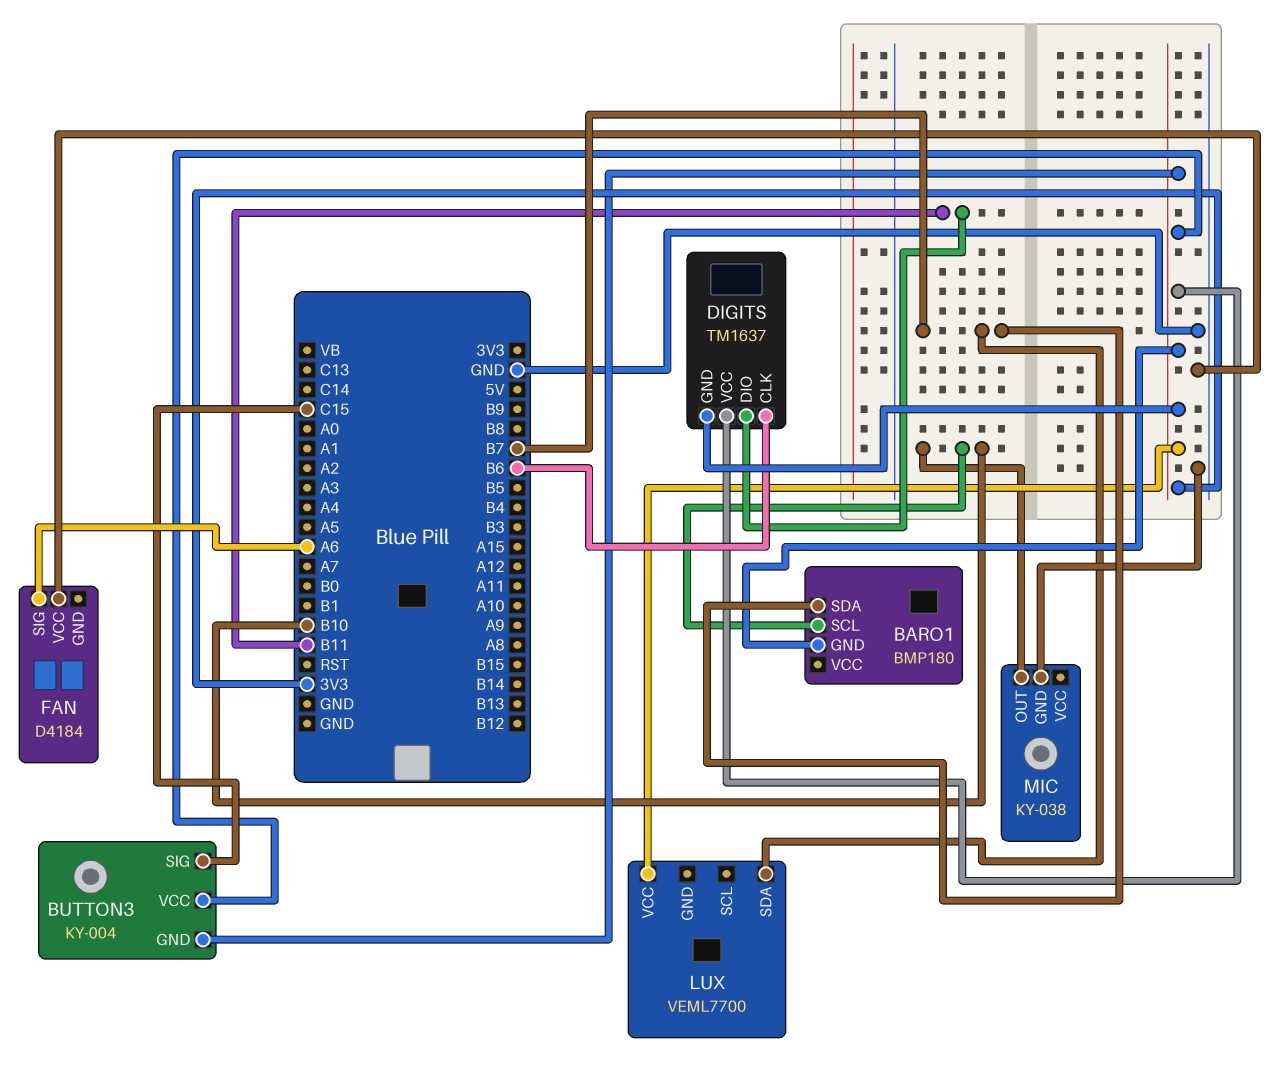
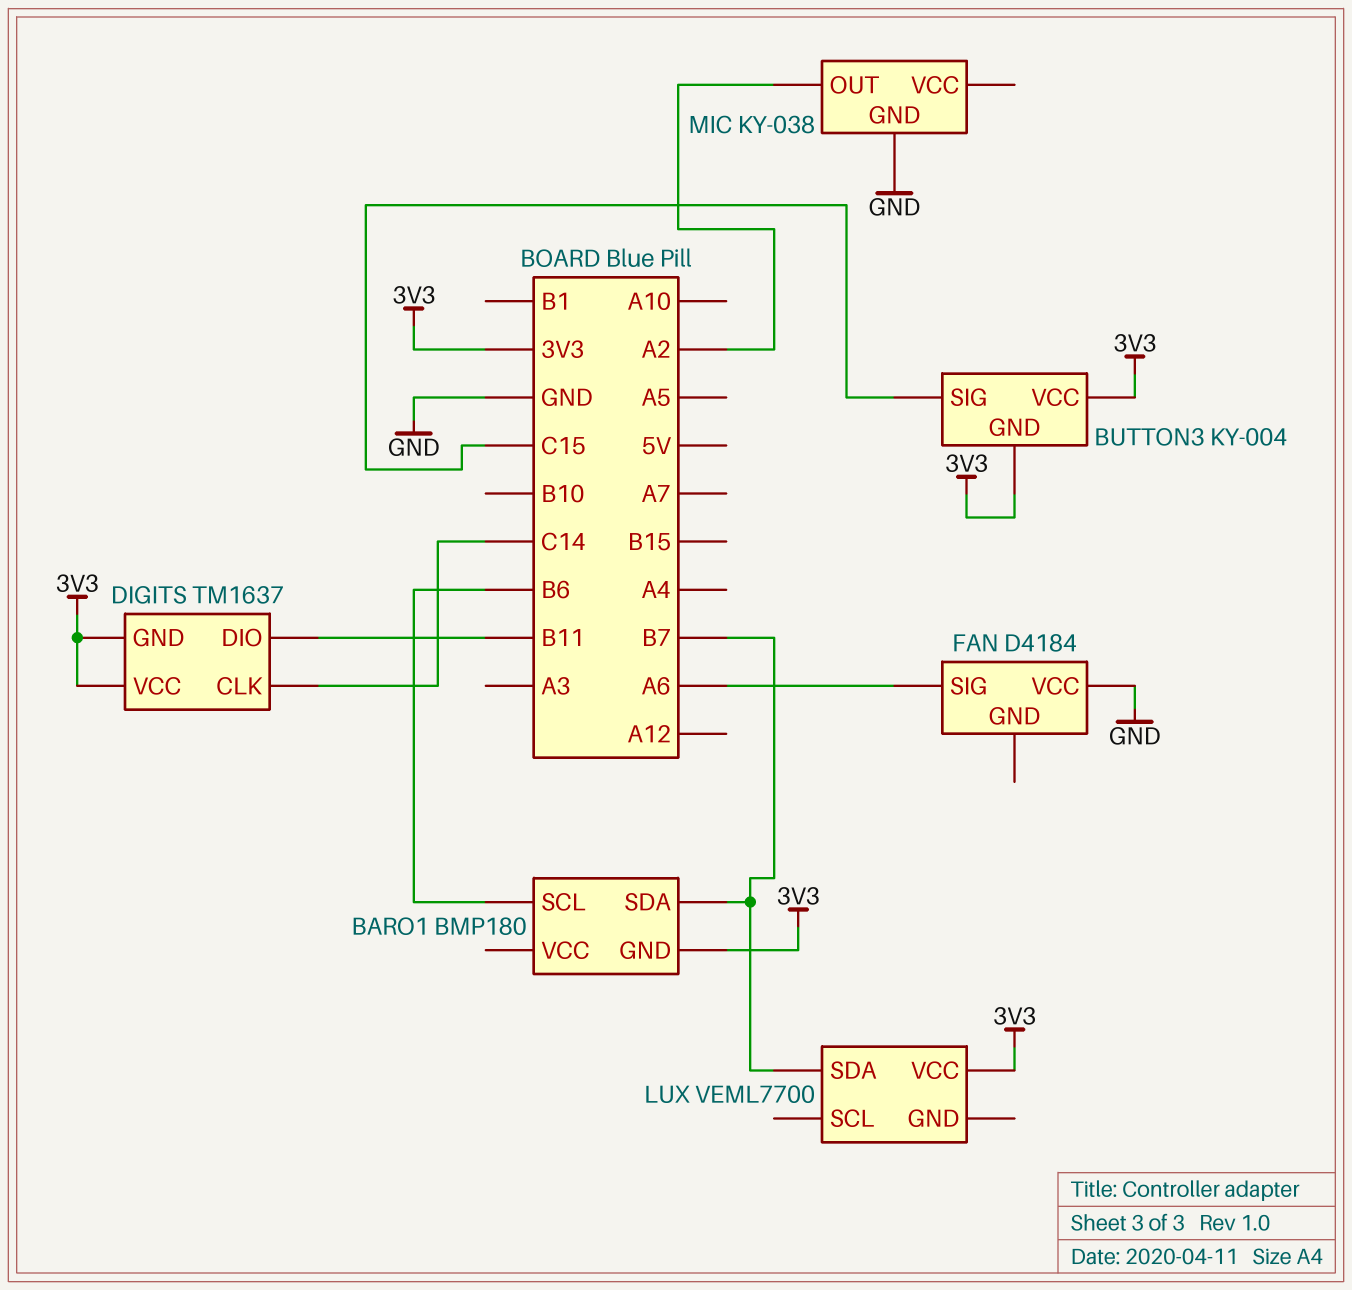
BARO1 pin SCL: B10 -> B6
DIGITS pin CLK: B6 -> C14
MIC pin OUT: B10 -> A2

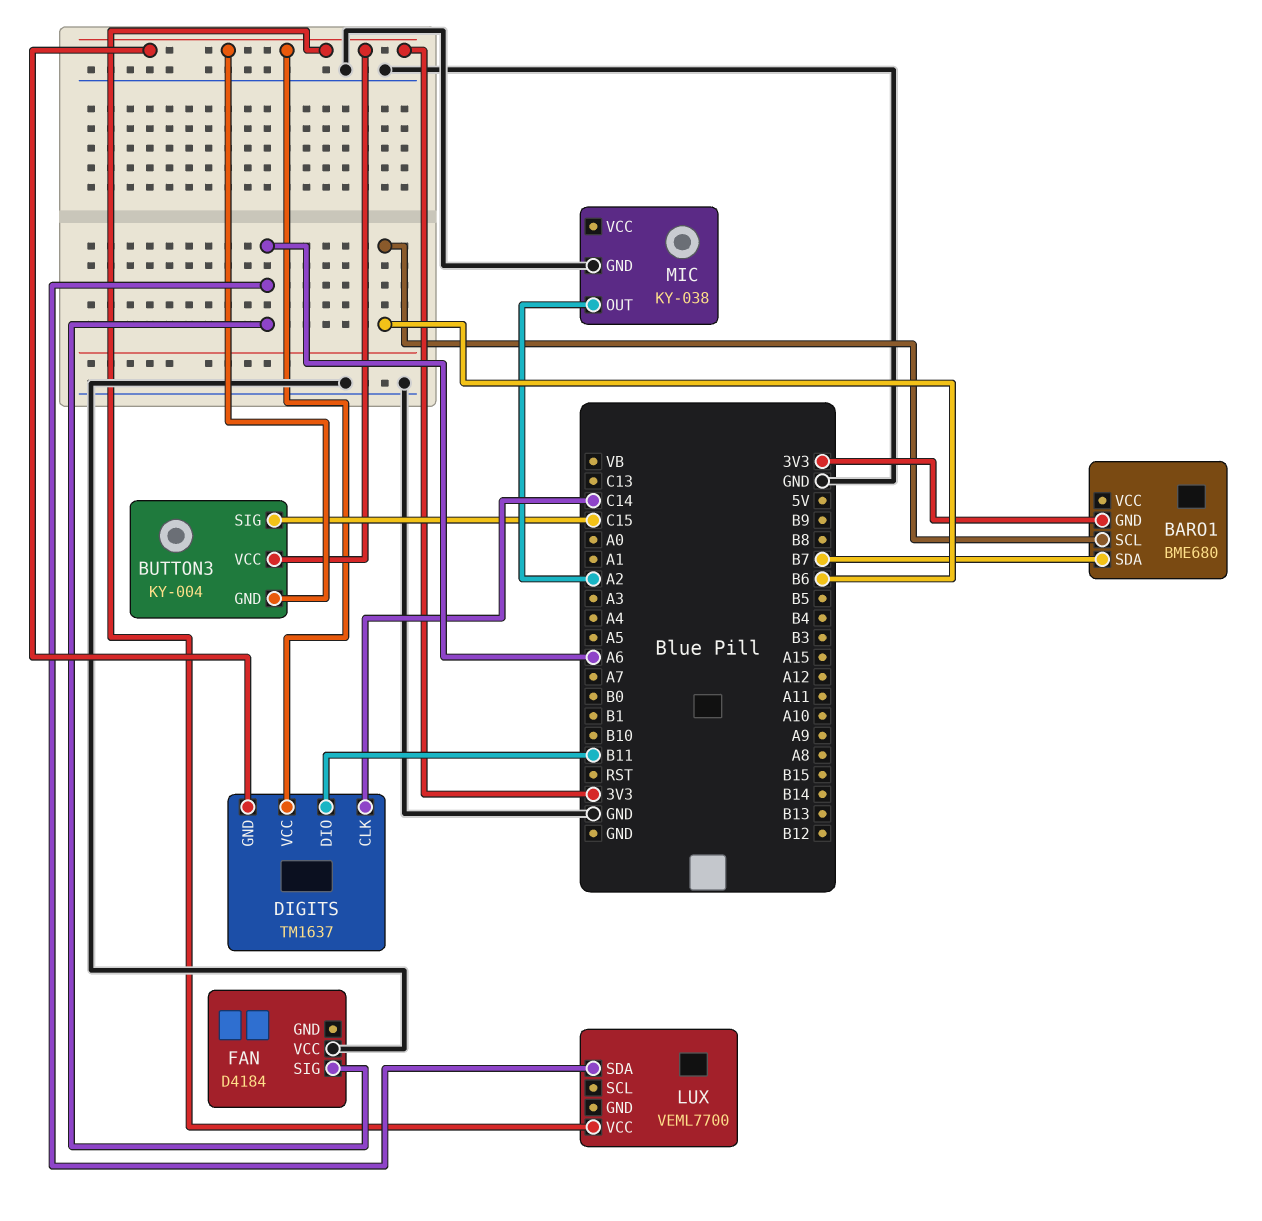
BARO1: BMP180 -> BME680
LUX pin SDA: B7 -> A6

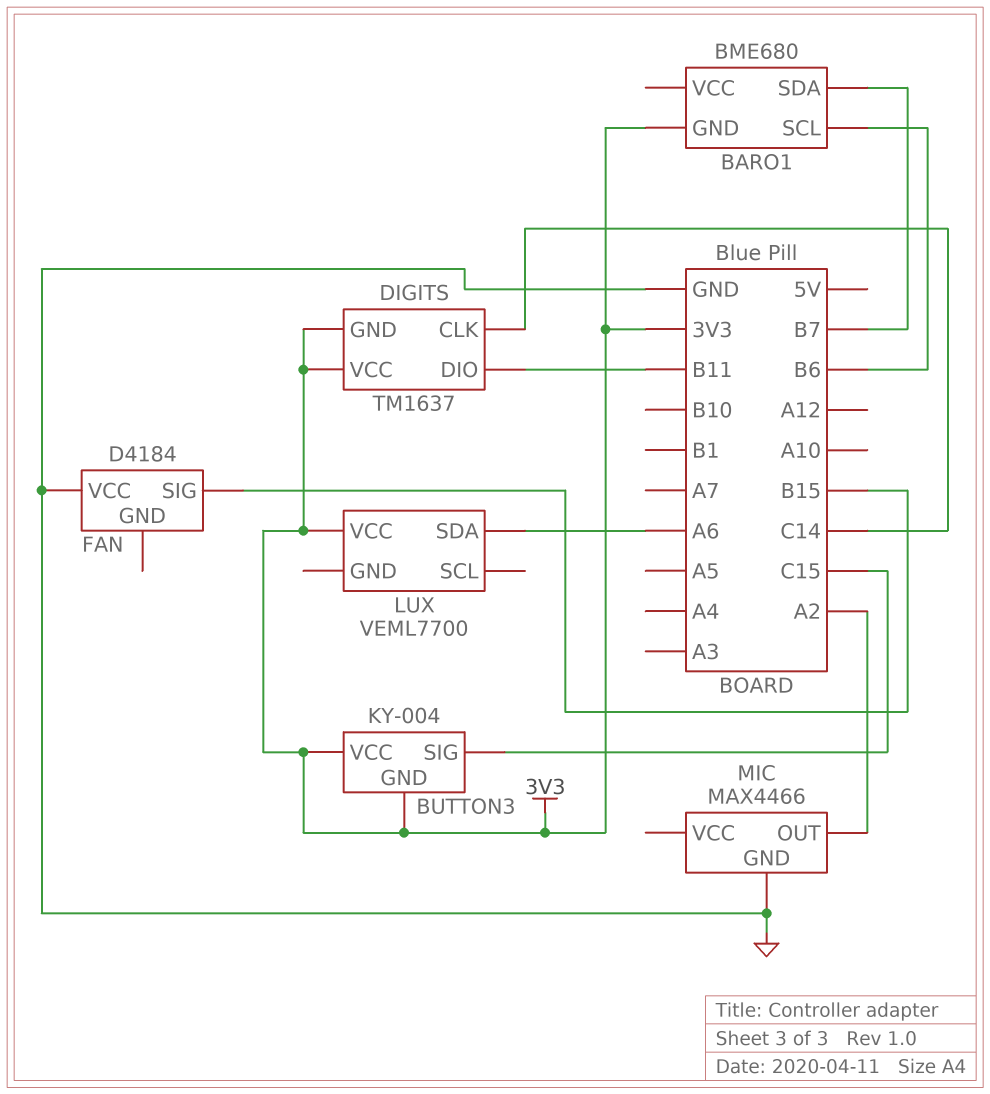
FAN pin SIG: A6 -> B15
MIC: KY-038 -> MAX4466

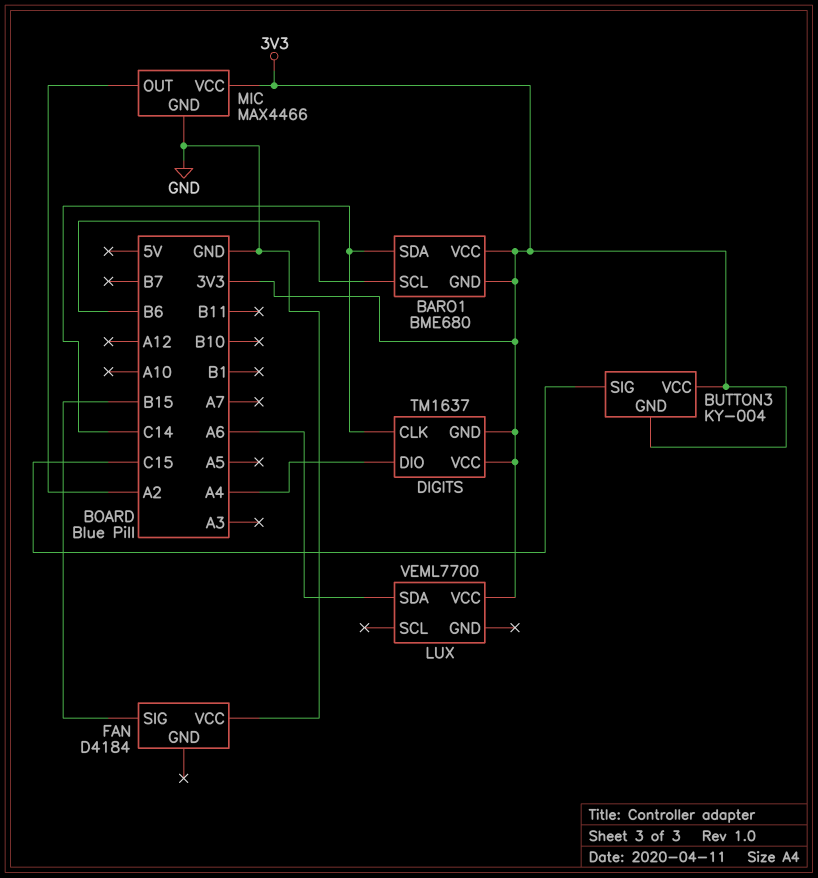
BARO1 pin SDA: B7 -> C14
BARO1 pin VCC: none -> 3V3
DIGITS pin DIO: B11 -> A4
MIC pin VCC: none -> 3V3

